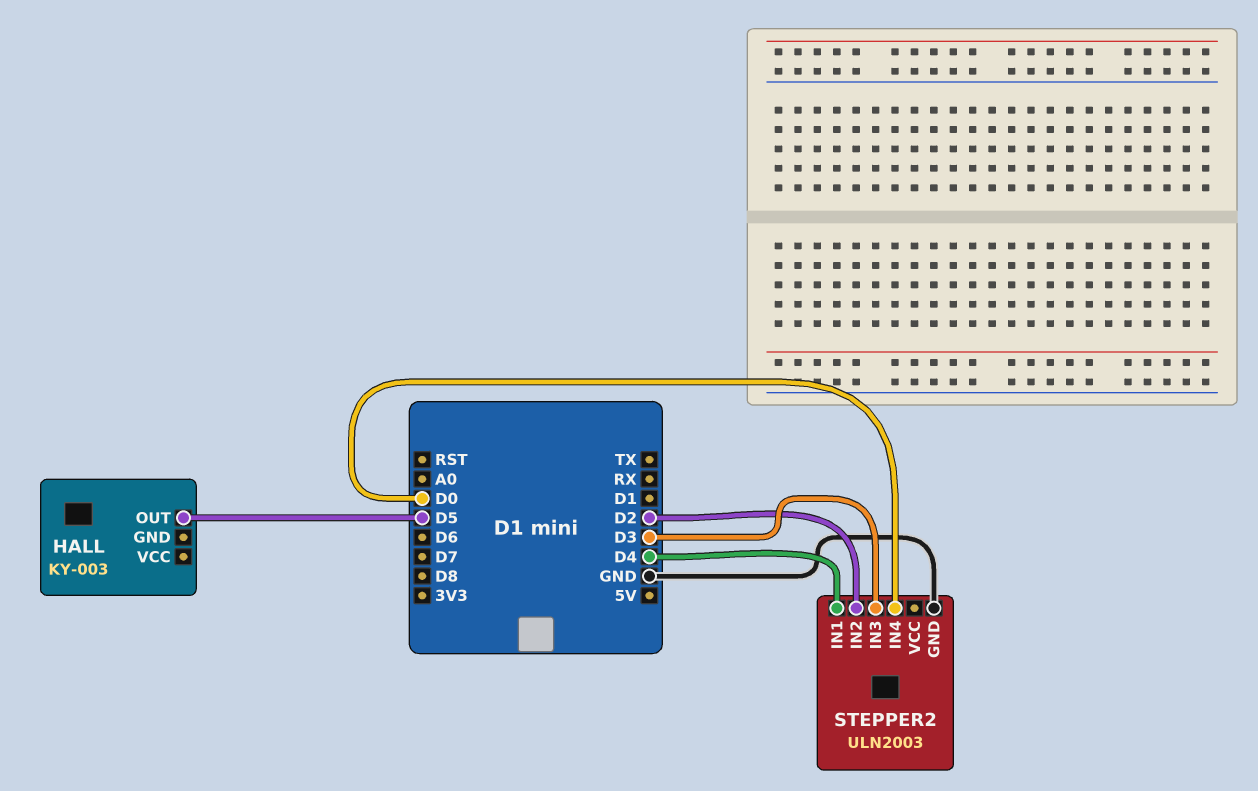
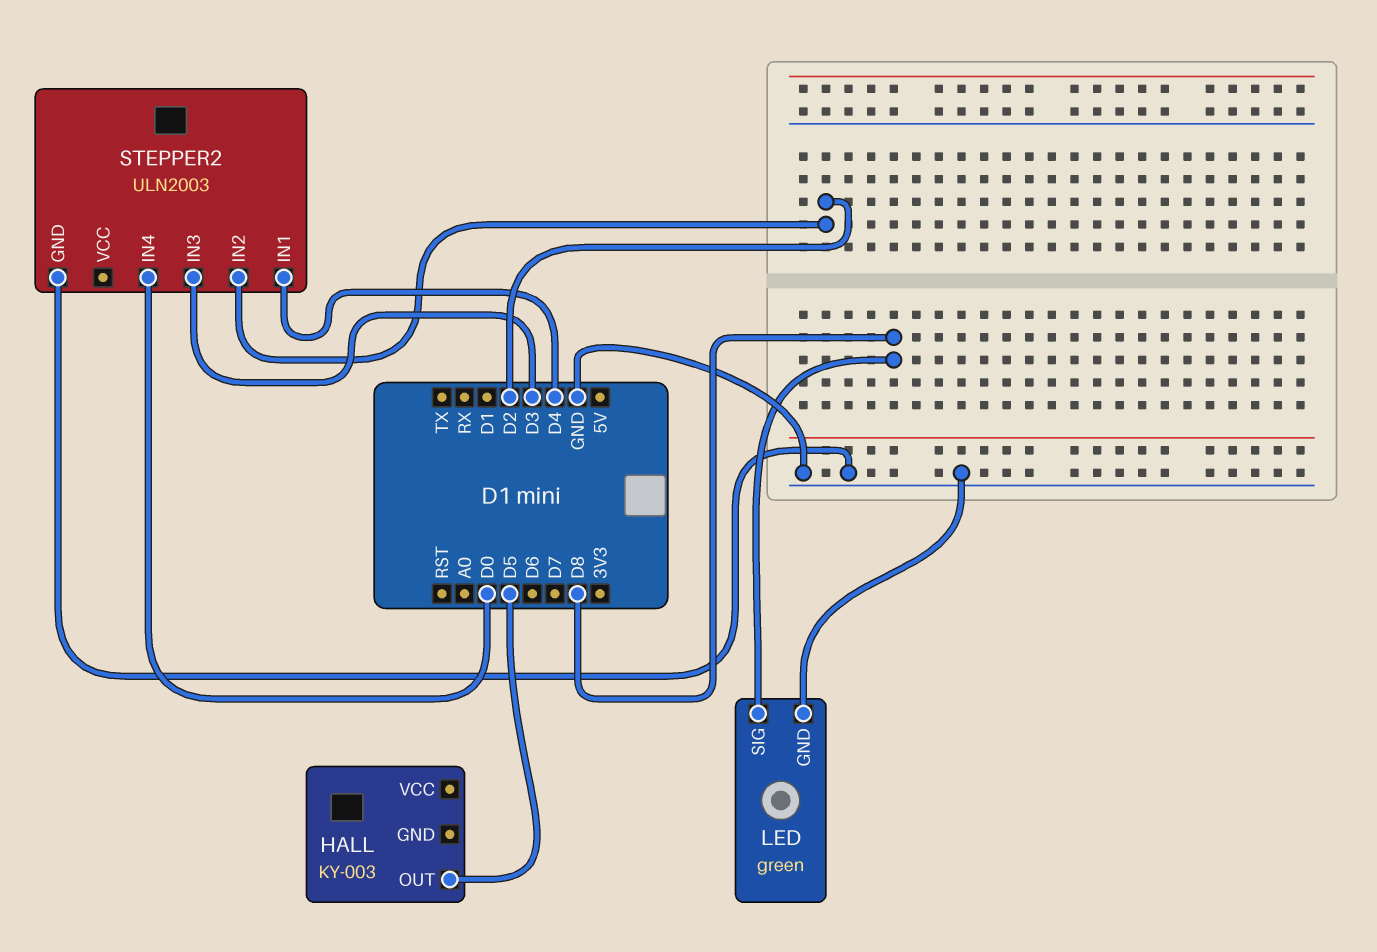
LED: none -> green
LED pin GND: none -> GND
LED pin SIG: none -> D8

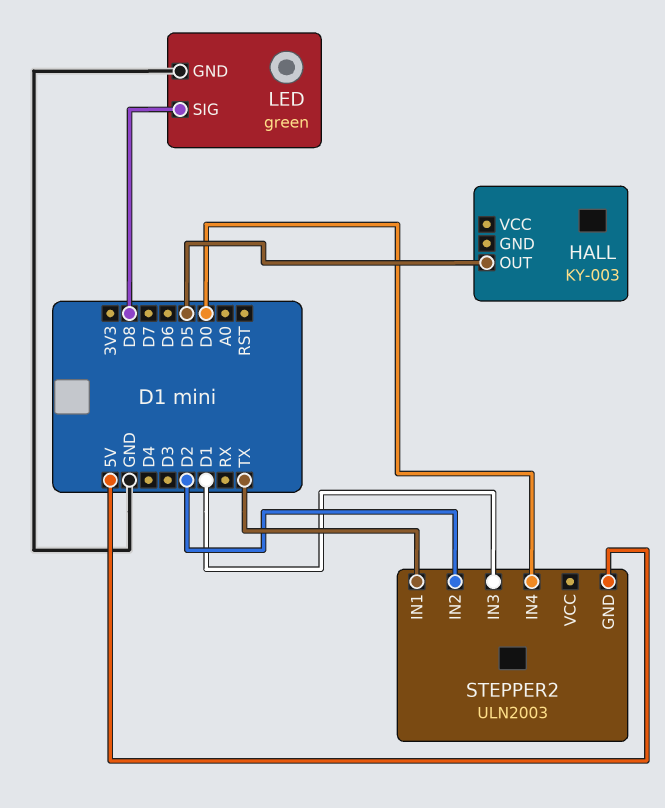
STEPPER2 pin GND: GND -> 5V
STEPPER2 pin IN1: D4 -> TX
STEPPER2 pin IN3: D3 -> D1

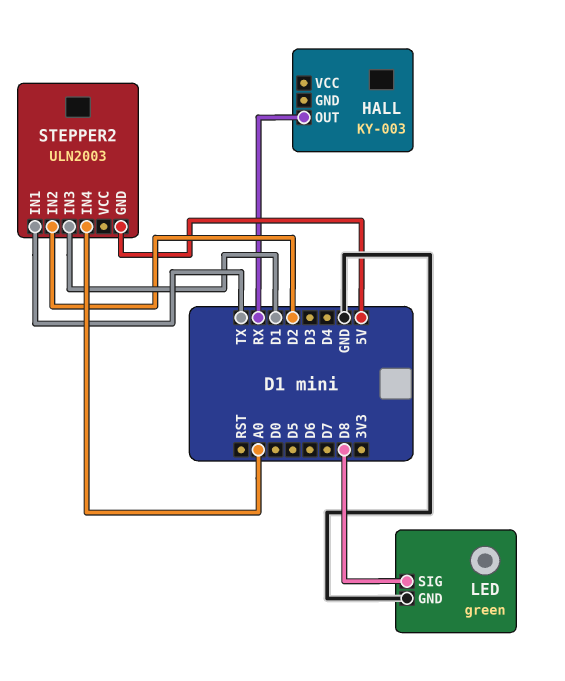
HALL pin OUT: D5 -> RX
STEPPER2 pin IN4: D0 -> A0

